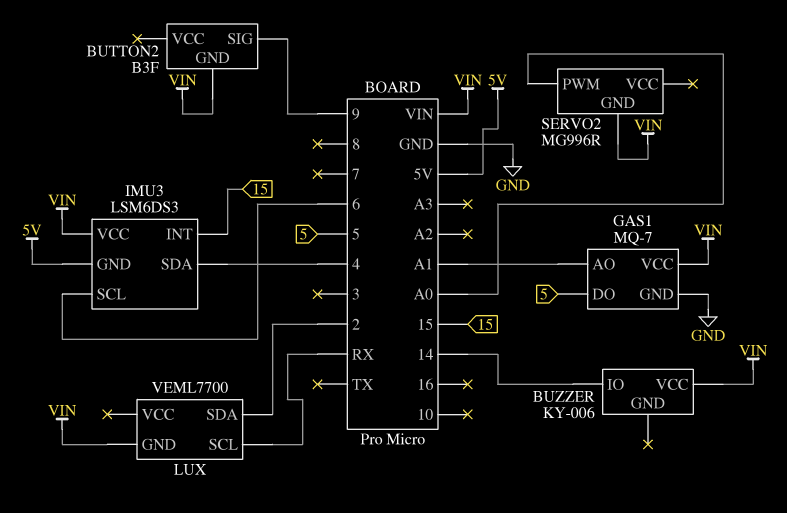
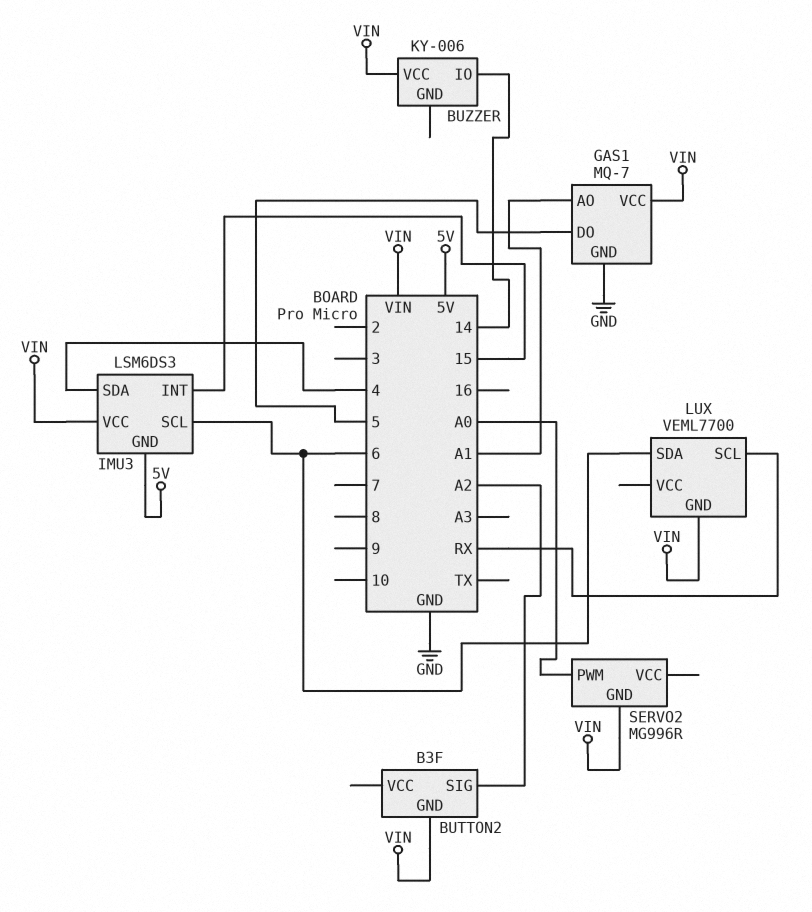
BUTTON2 pin SIG: 9 -> A2
LUX pin SDA: 2 -> 6

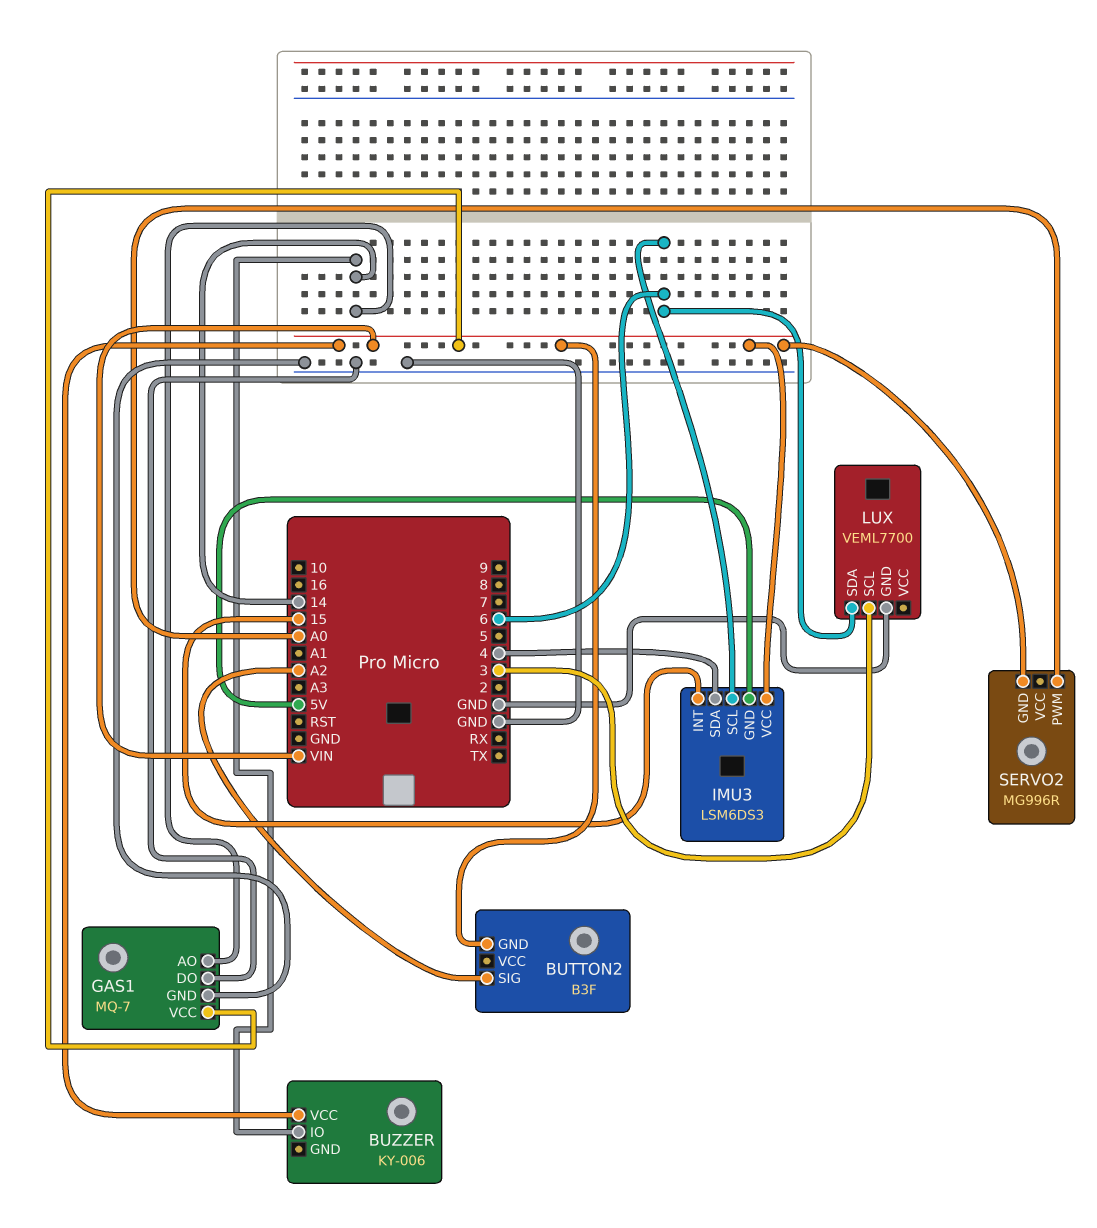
GAS1 pin AO: A1 -> 14
GAS1 pin DO: 5 -> GND
LUX pin GND: VIN -> GND
LUX pin SCL: RX -> 3

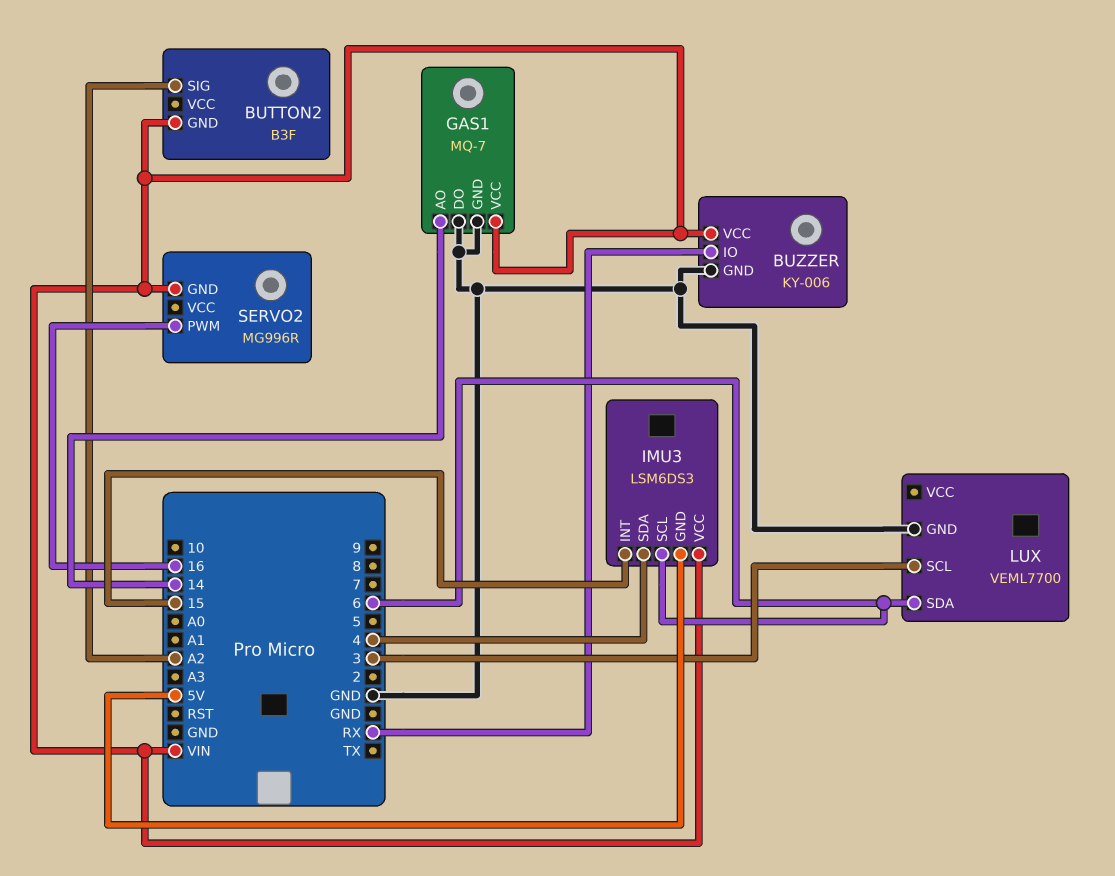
BUZZER pin GND: none -> GND
BUZZER pin IO: 14 -> RX
SERVO2 pin PWM: A0 -> 16

